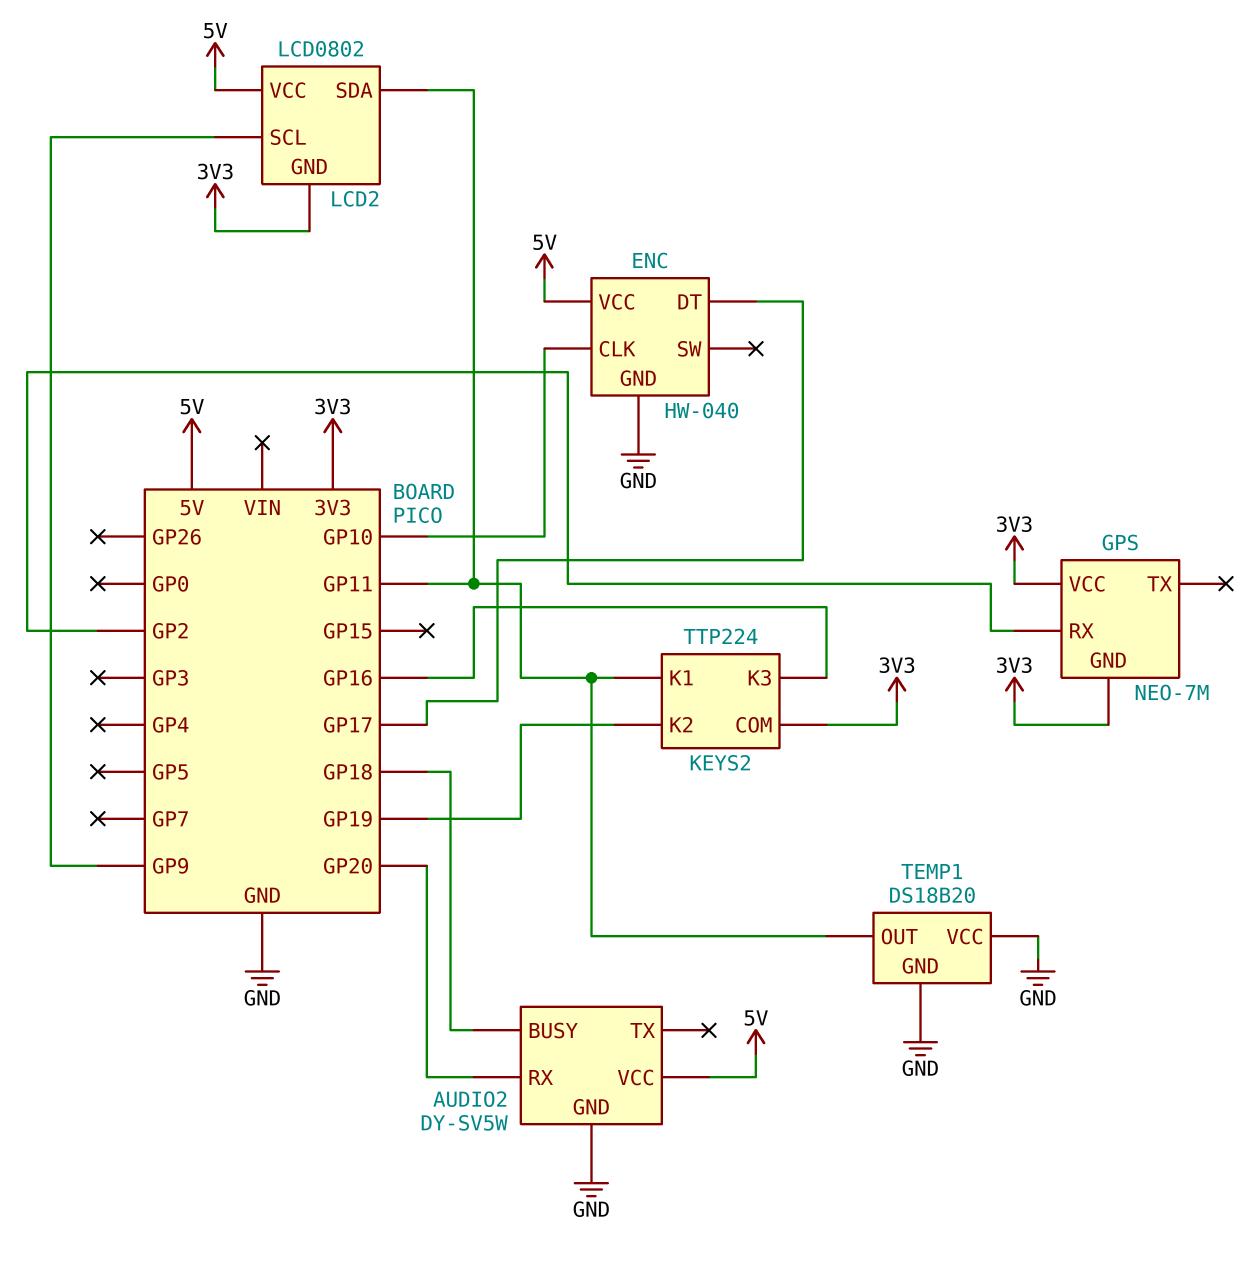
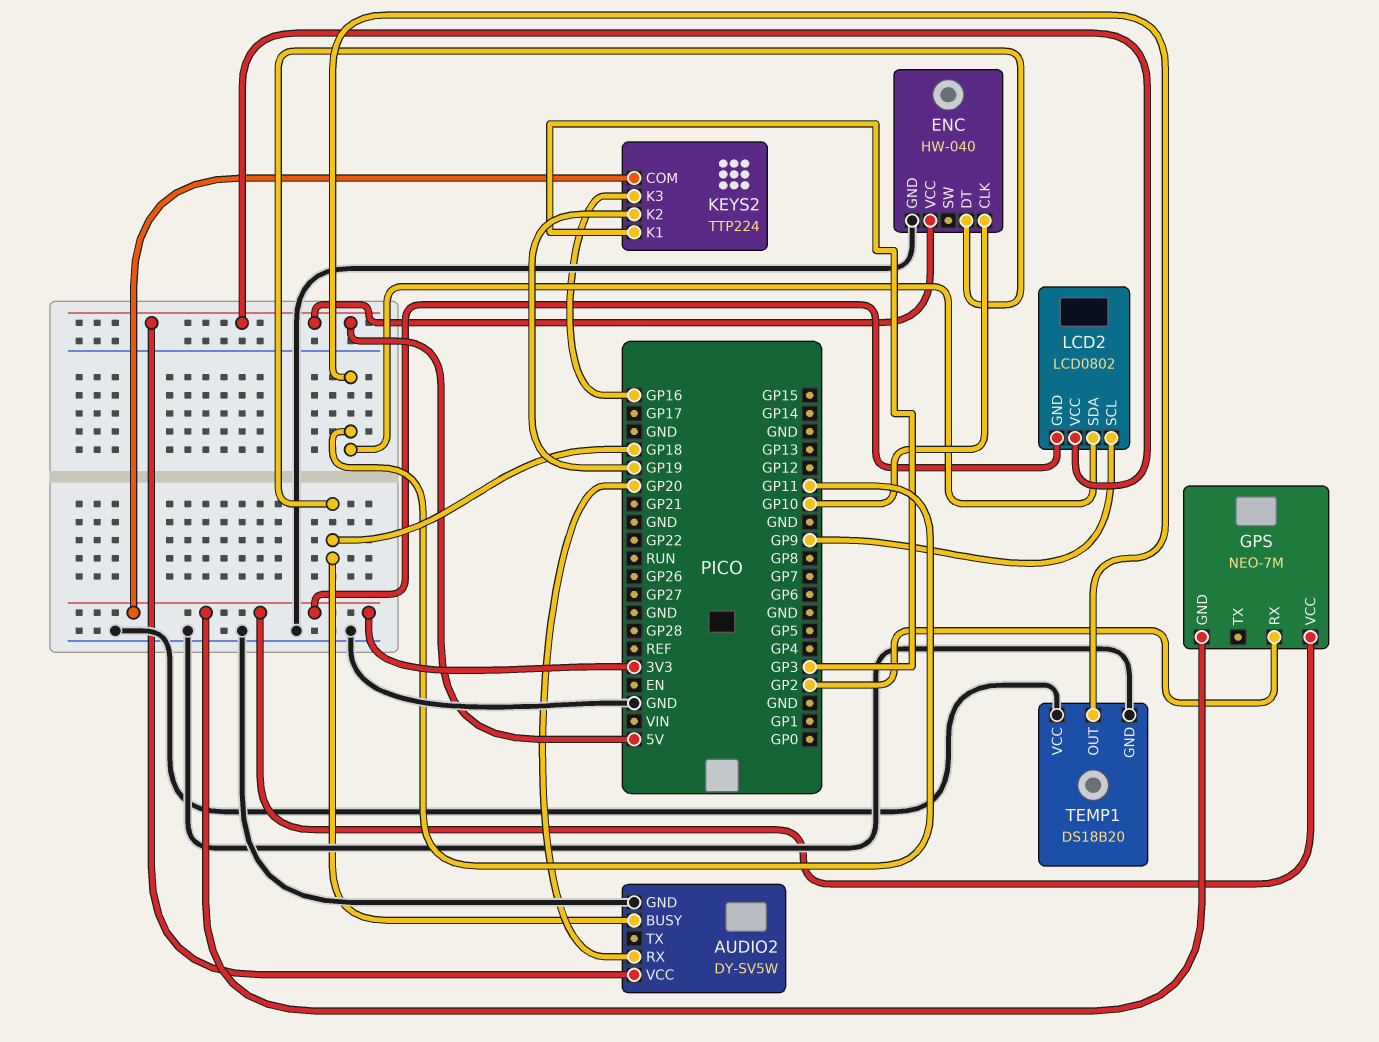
ENC pin DT: GP17 -> GP18
KEYS2 pin K1: GP11 -> GP3

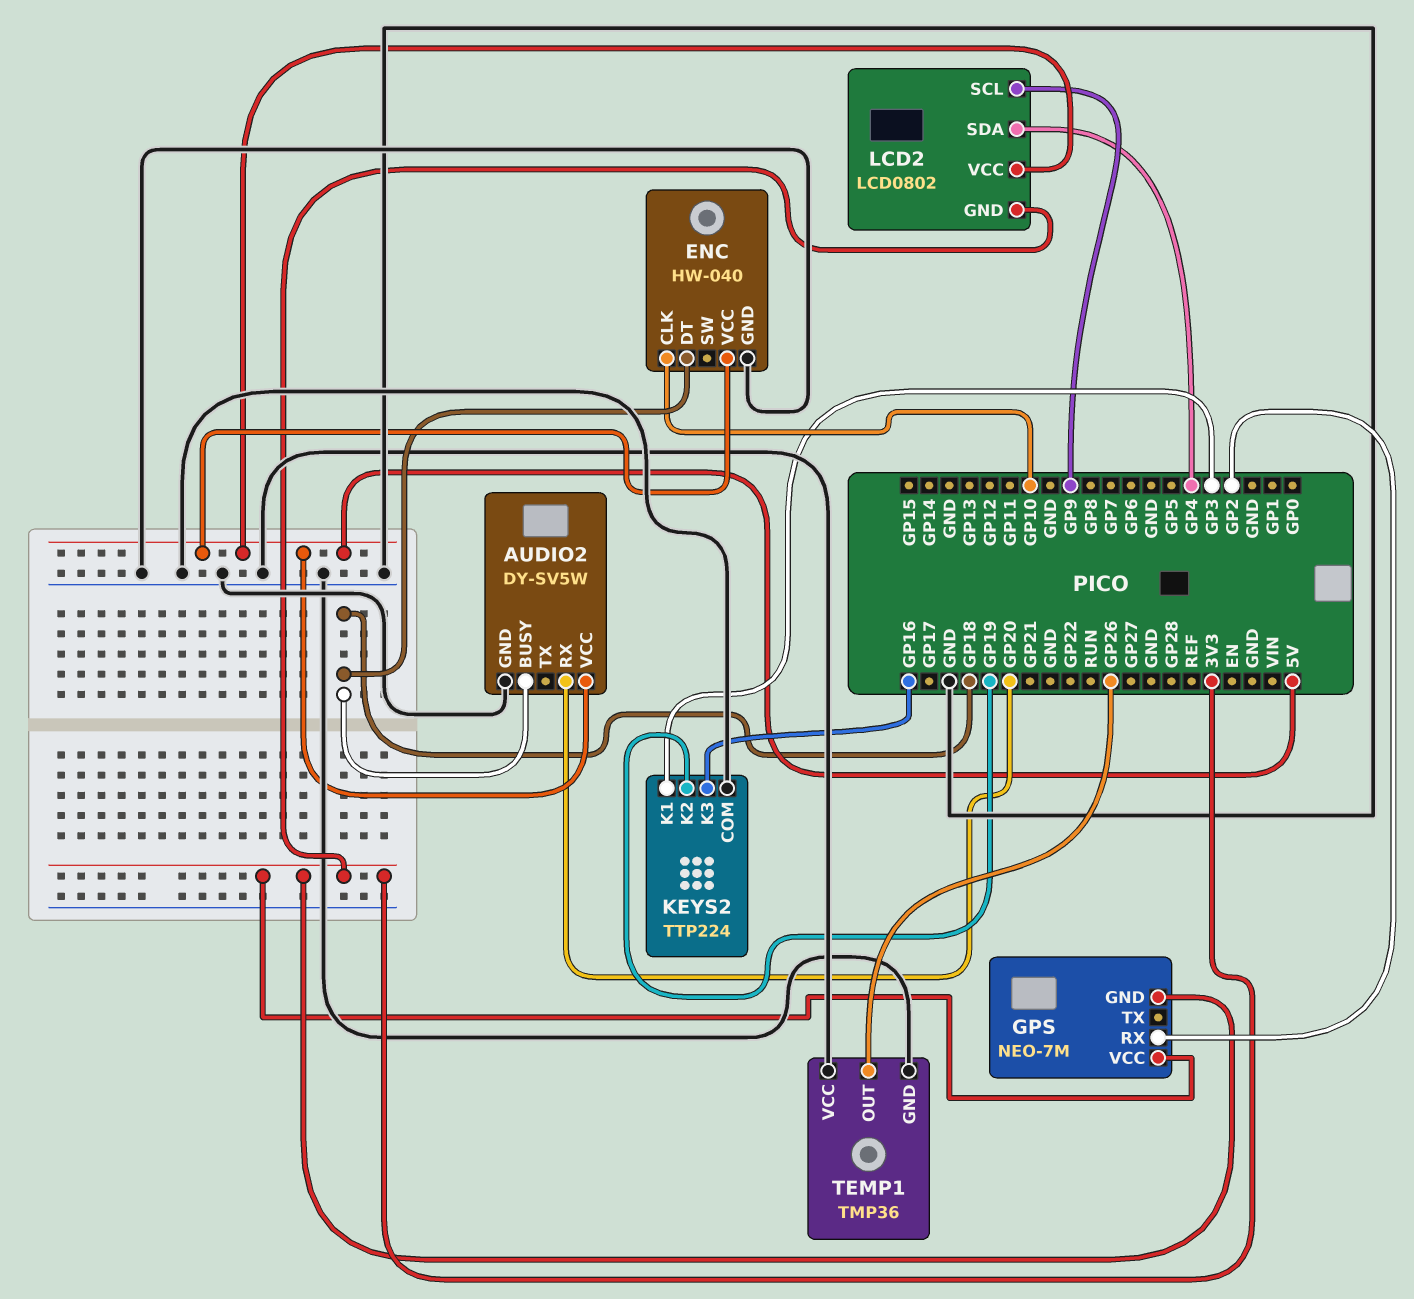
KEYS2 pin COM: 3V3 -> GND
LCD2 pin SDA: GP11 -> GP4
TEMP1: DS18B20 -> TMP36
TEMP1 pin OUT: GP11 -> GP26

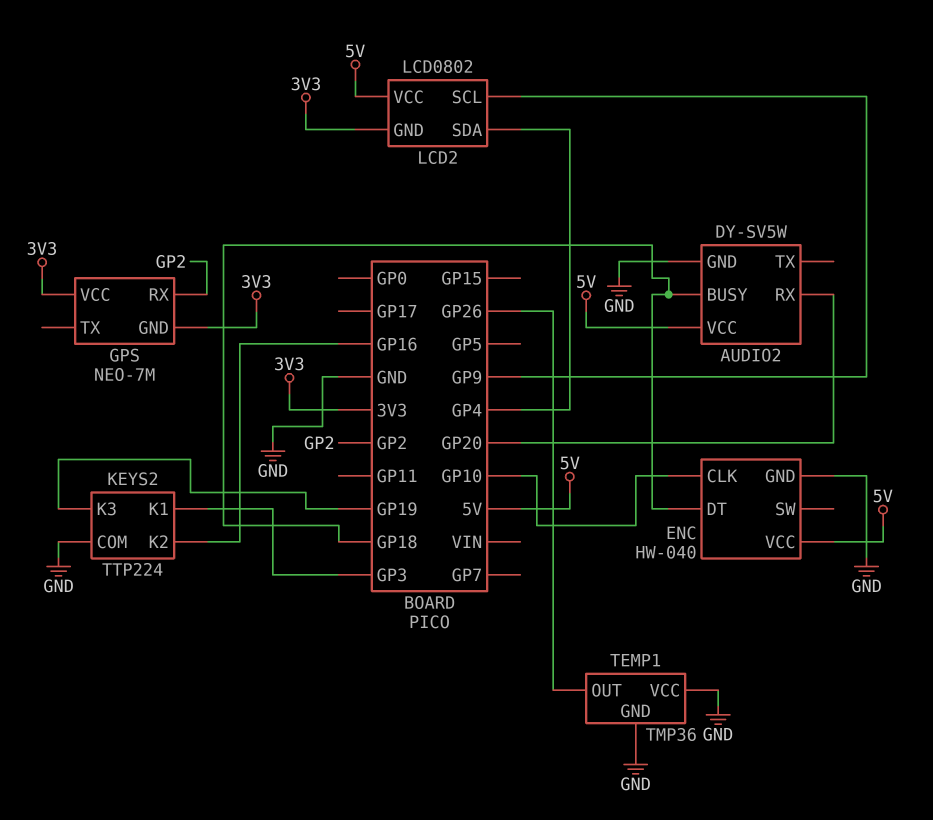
KEYS2 pin K2: GP19 -> GP16
KEYS2 pin K3: GP16 -> GP19

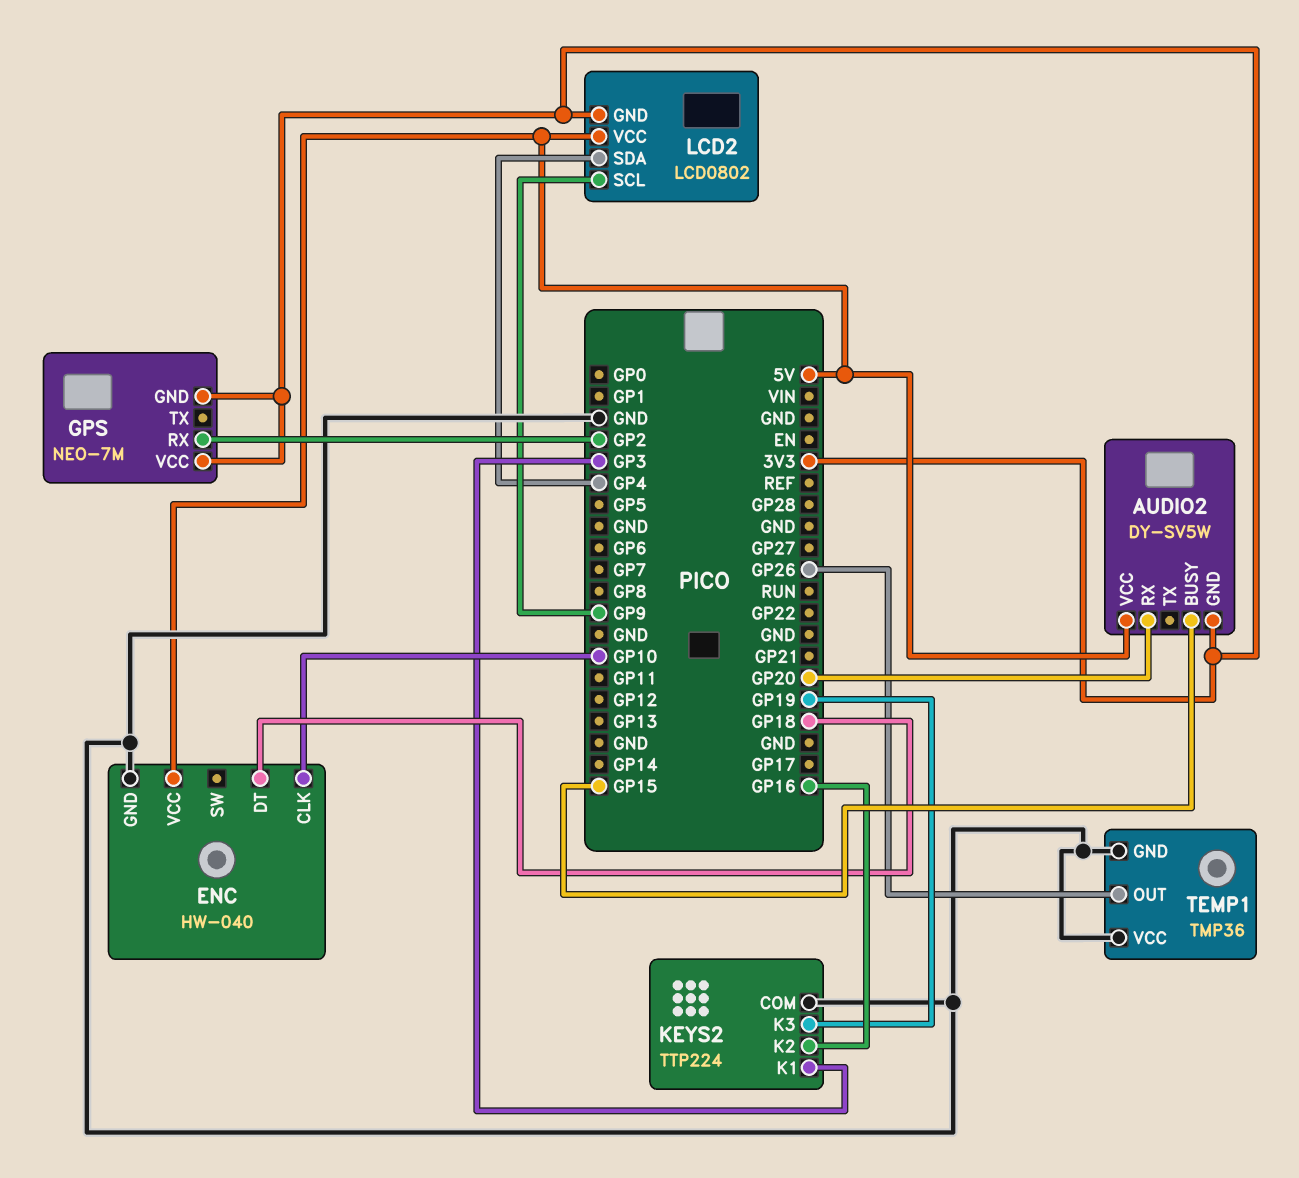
AUDIO2 pin BUSY: GP18 -> GP15
AUDIO2 pin GND: GND -> 3V3

